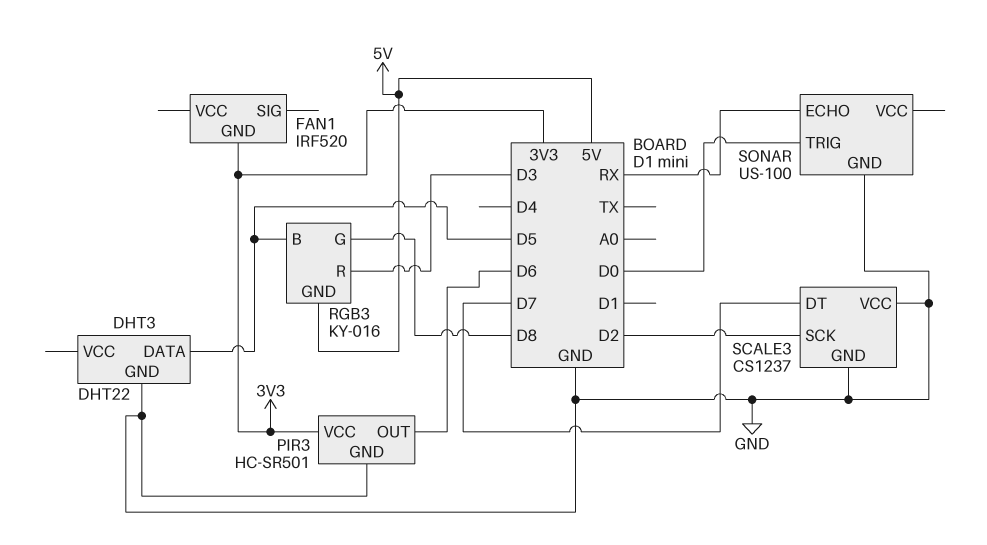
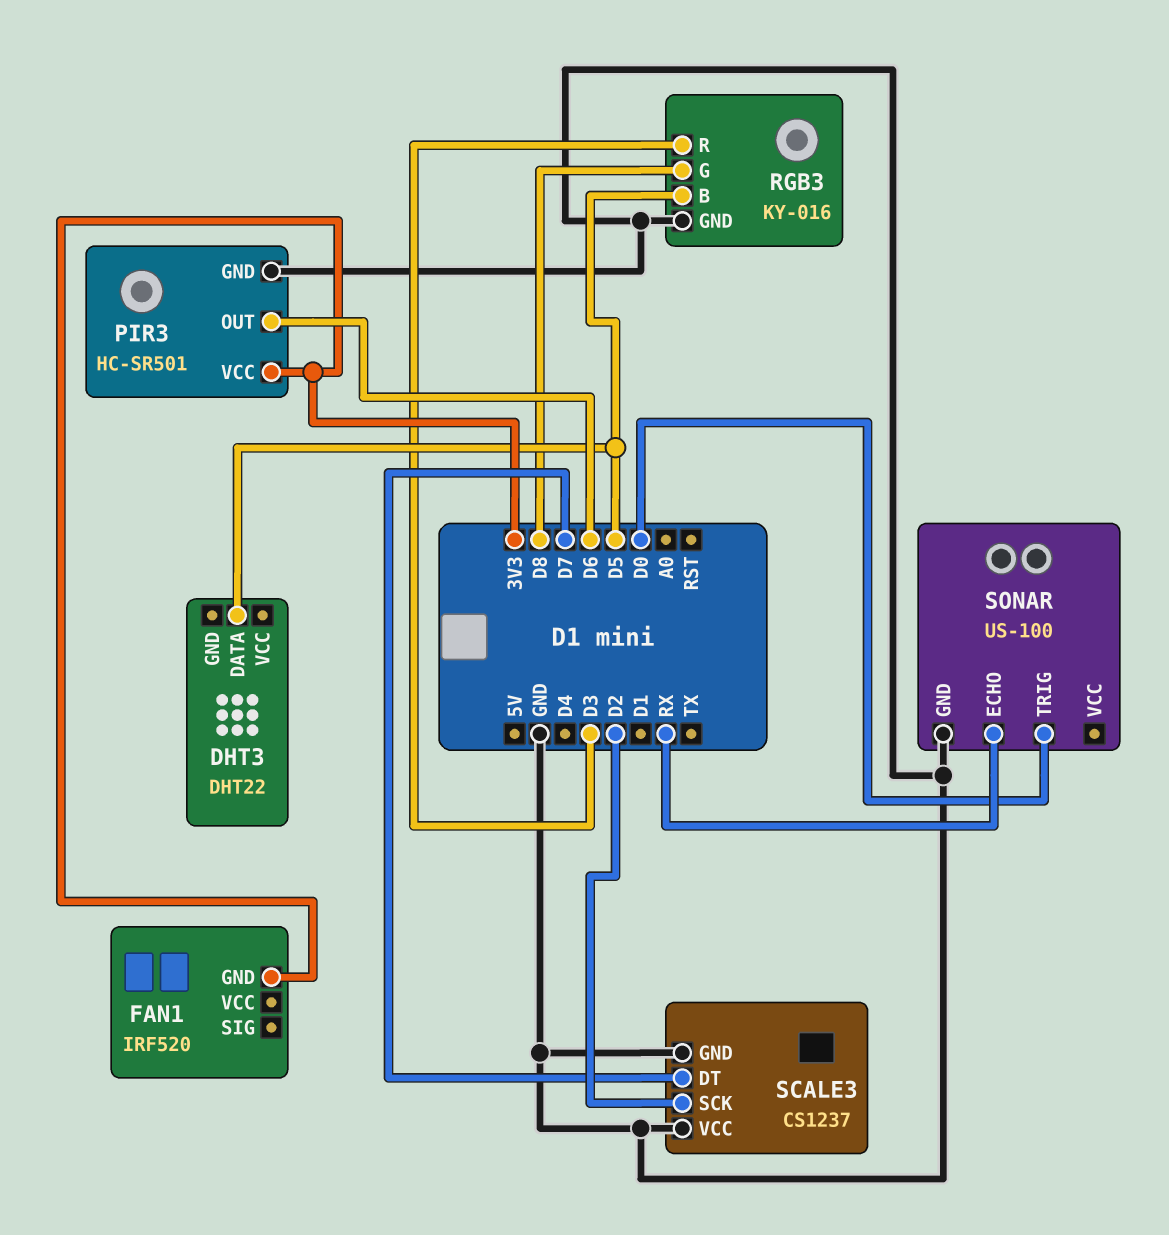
DHT3 pin GND: GND -> none
RGB3 pin GND: 5V -> GND

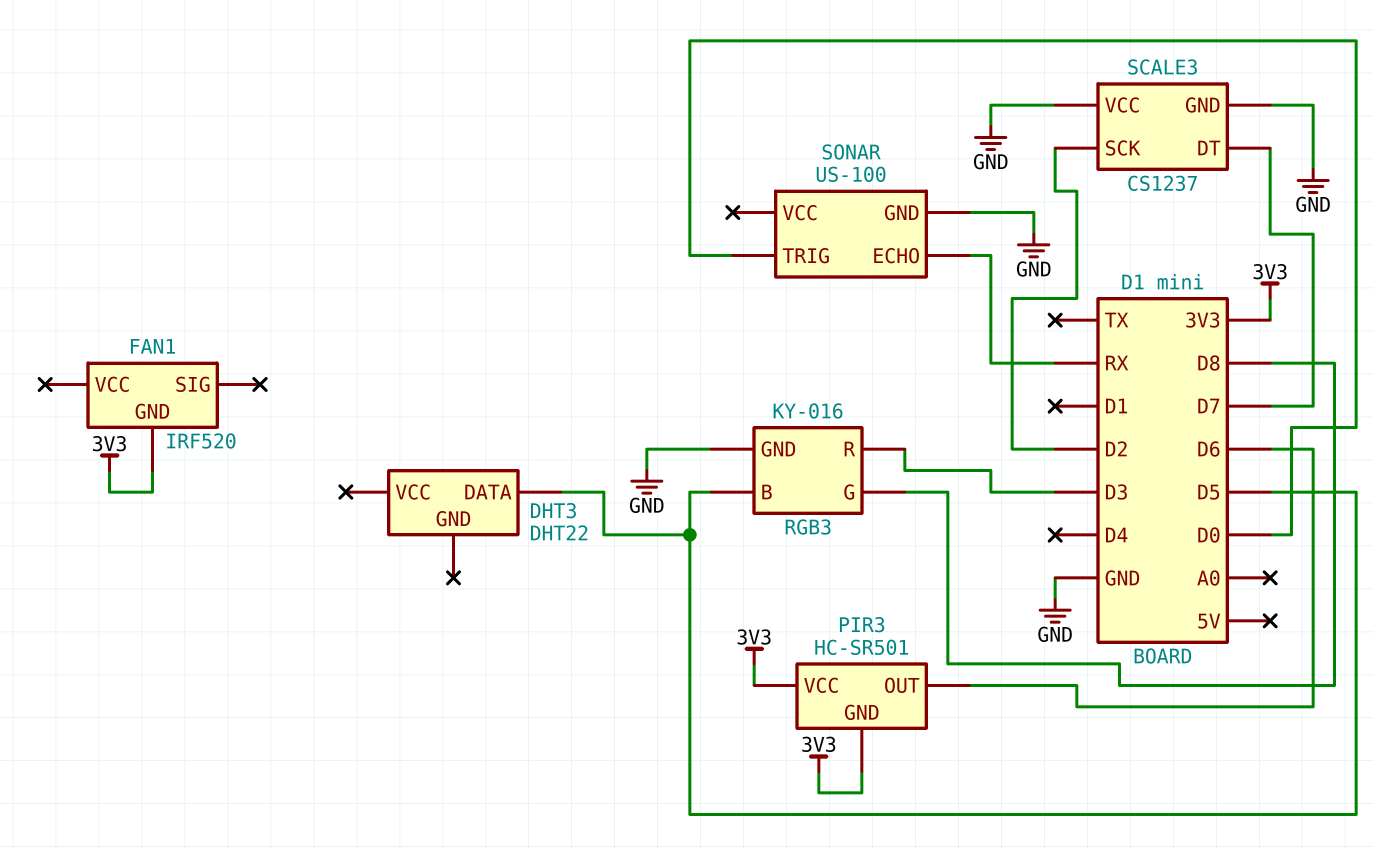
PIR3 pin GND: GND -> 3V3

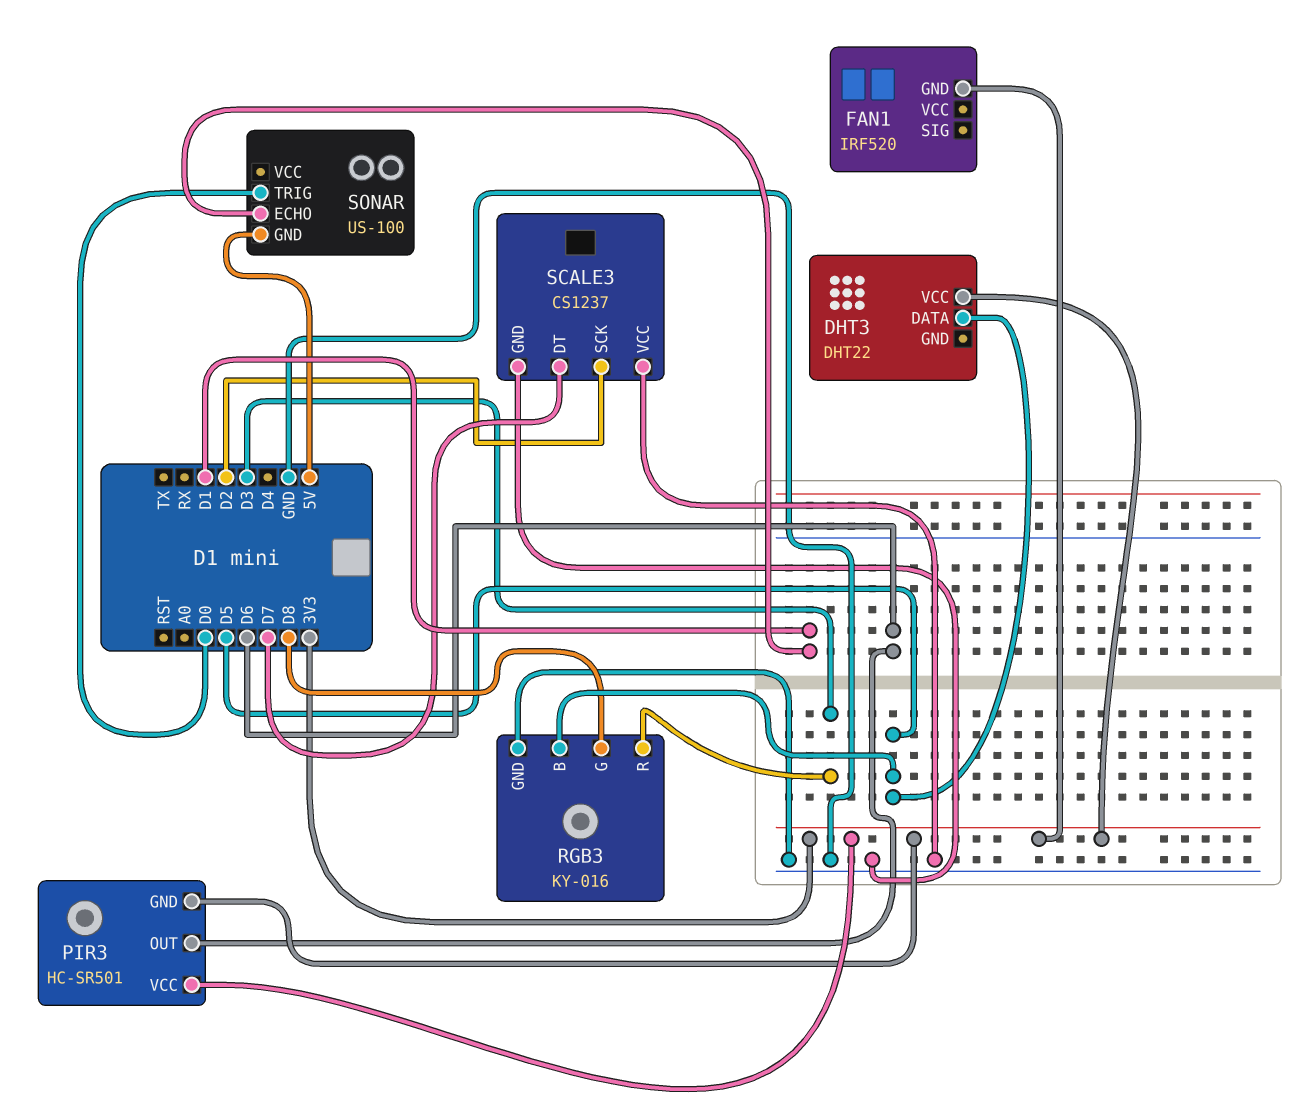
DHT3 pin VCC: none -> 3V3
SONAR pin ECHO: RX -> D1
SONAR pin GND: GND -> 5V

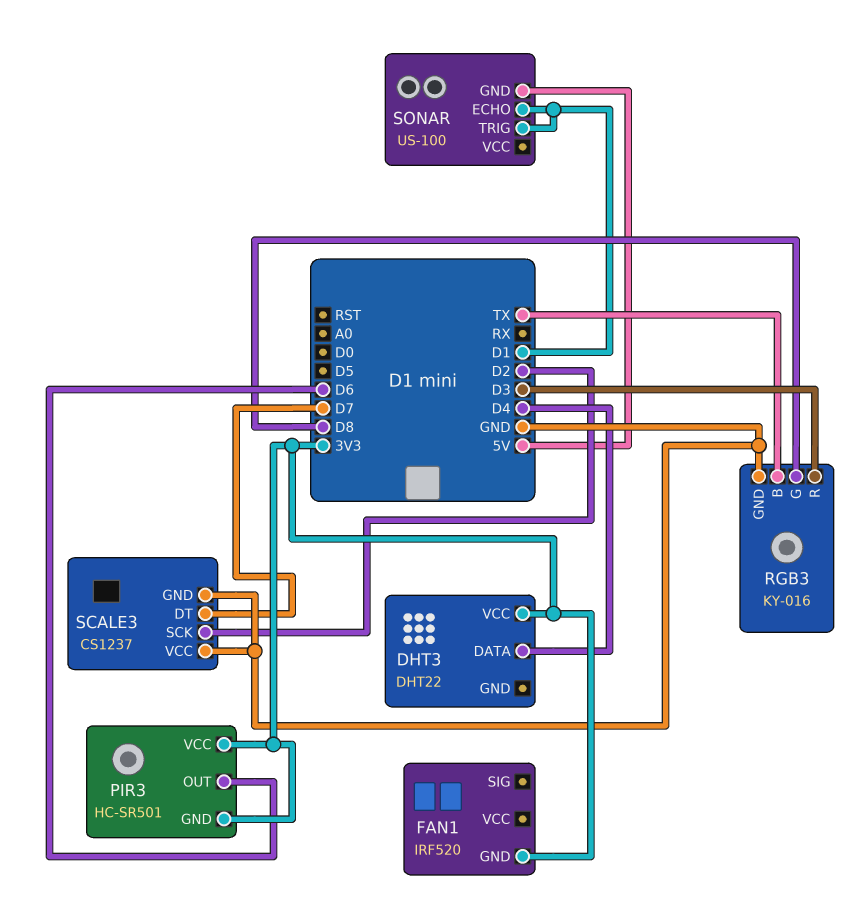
DHT3 pin DATA: D5 -> D4
RGB3 pin B: D5 -> TX
SONAR pin TRIG: D0 -> D1

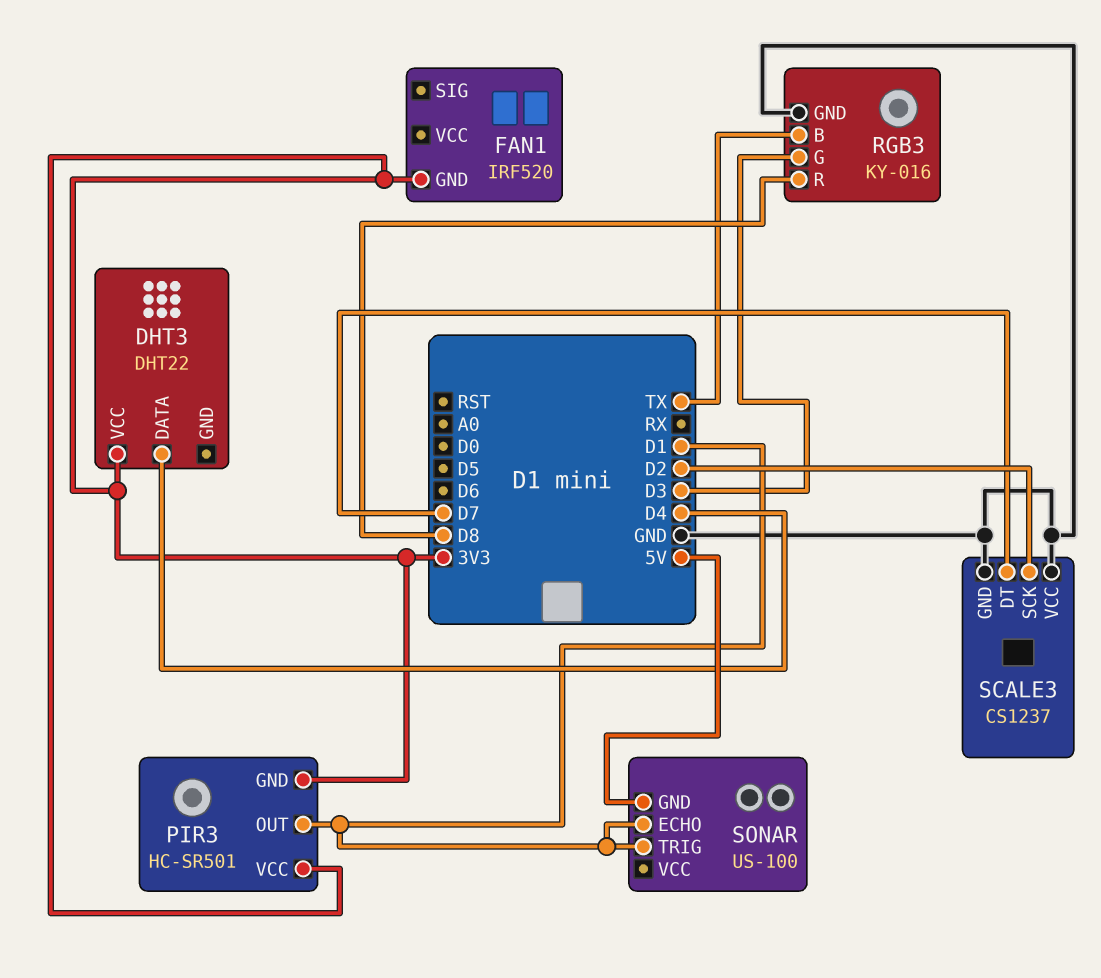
PIR3 pin OUT: D6 -> D1
RGB3 pin G: D8 -> D3
RGB3 pin R: D3 -> D8

